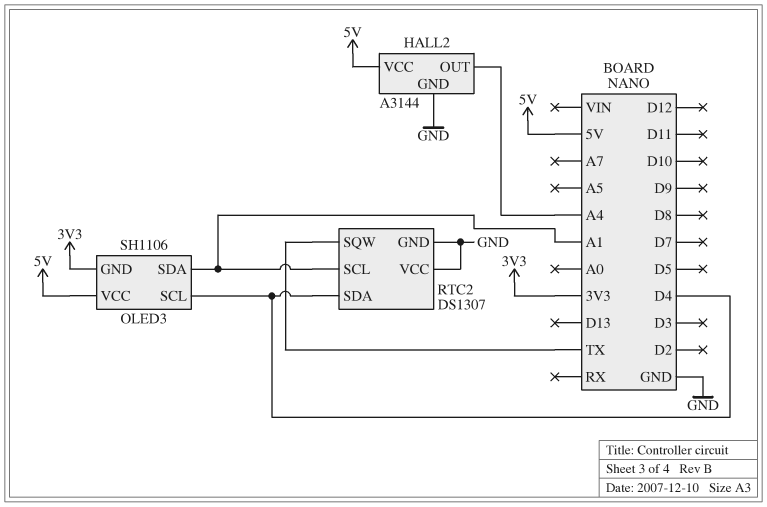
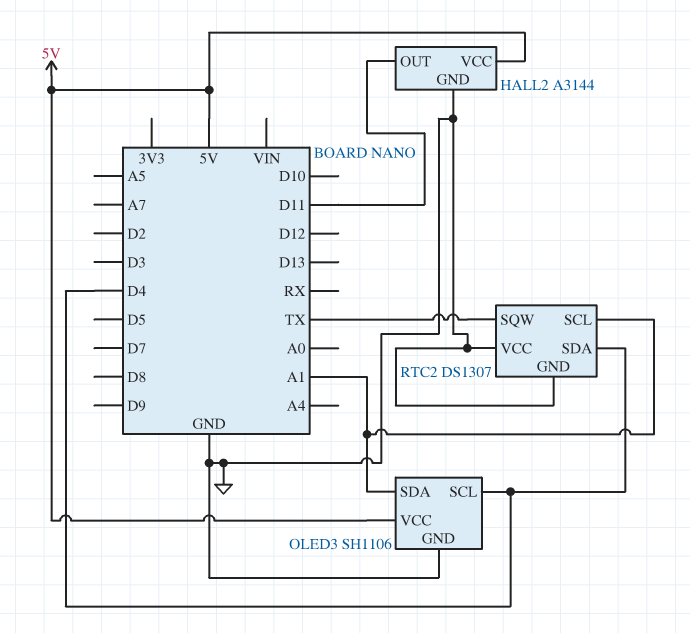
HALL2 pin OUT: A4 -> D11
OLED3 pin GND: 3V3 -> GND

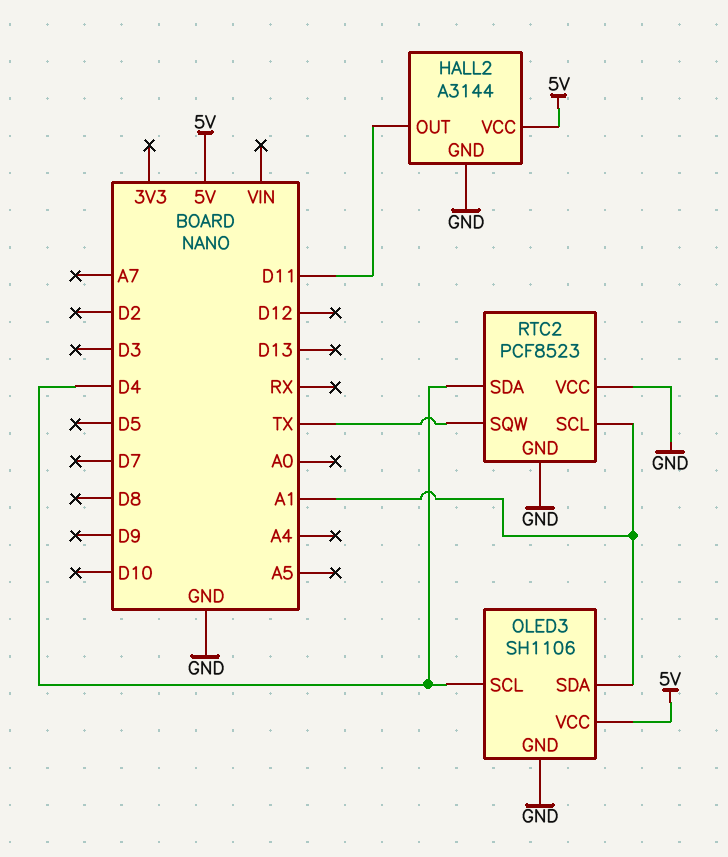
RTC2: DS1307 -> PCF8523

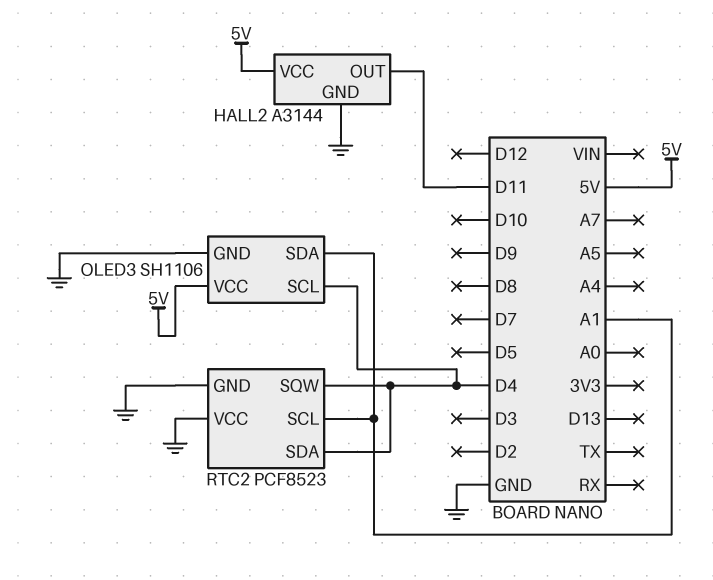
RTC2 pin SQW: TX -> D4

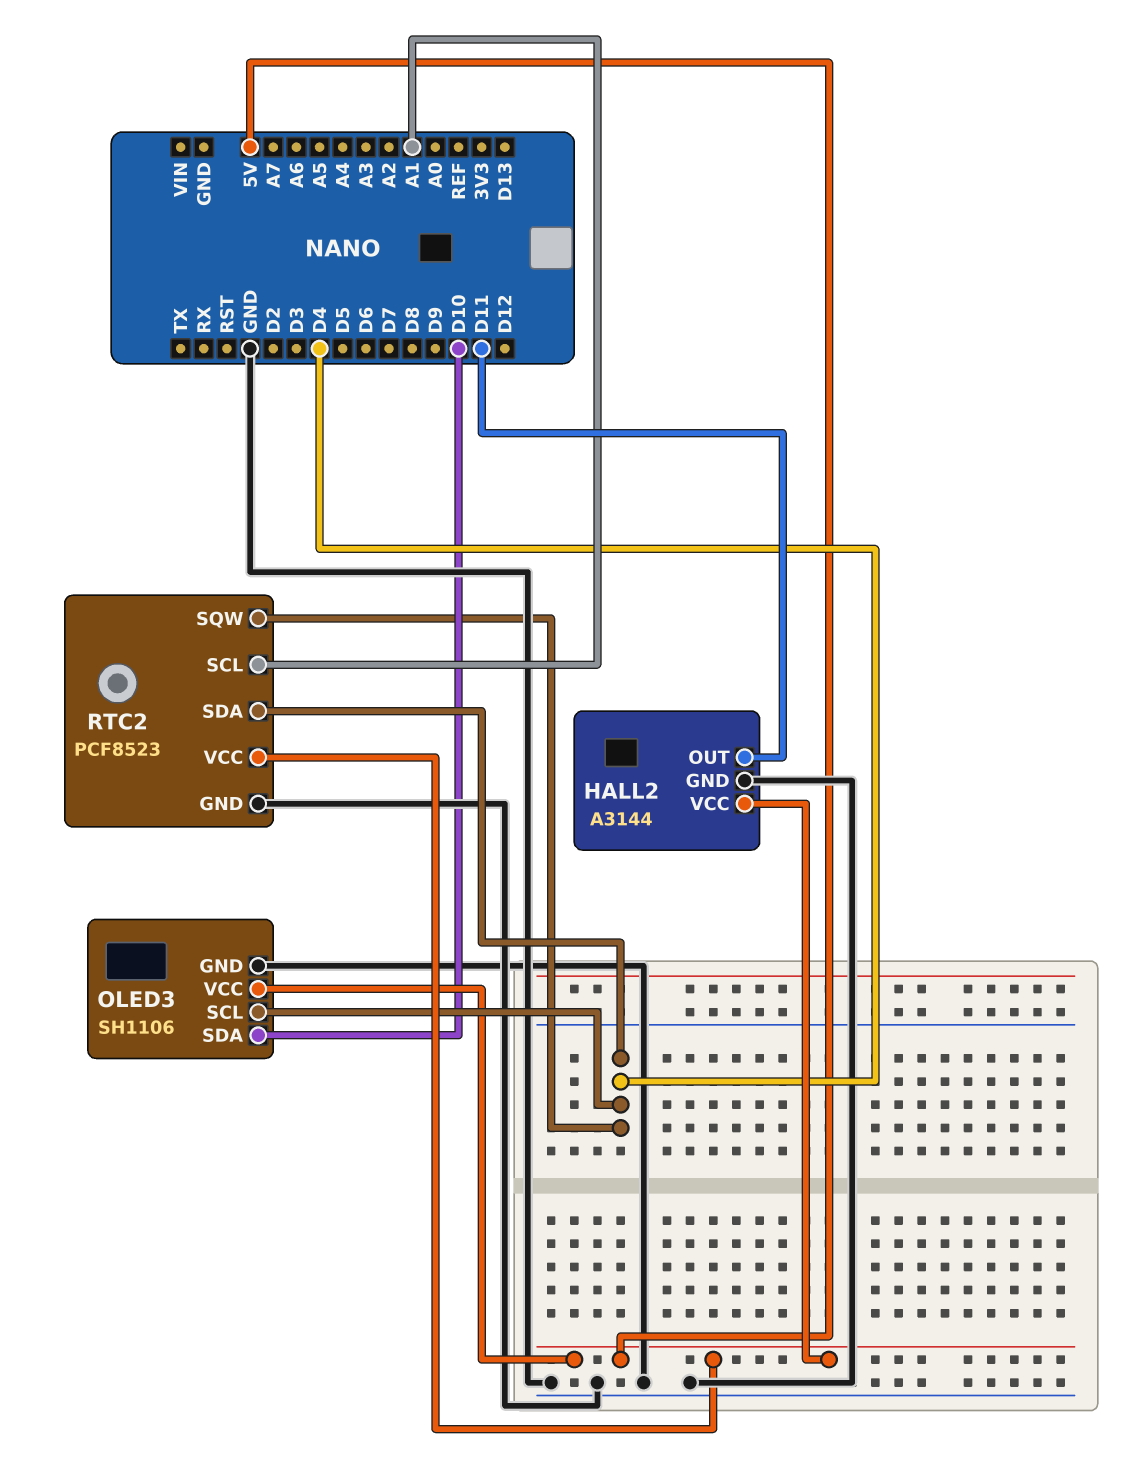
OLED3 pin SDA: A1 -> D10
RTC2 pin VCC: GND -> 5V

